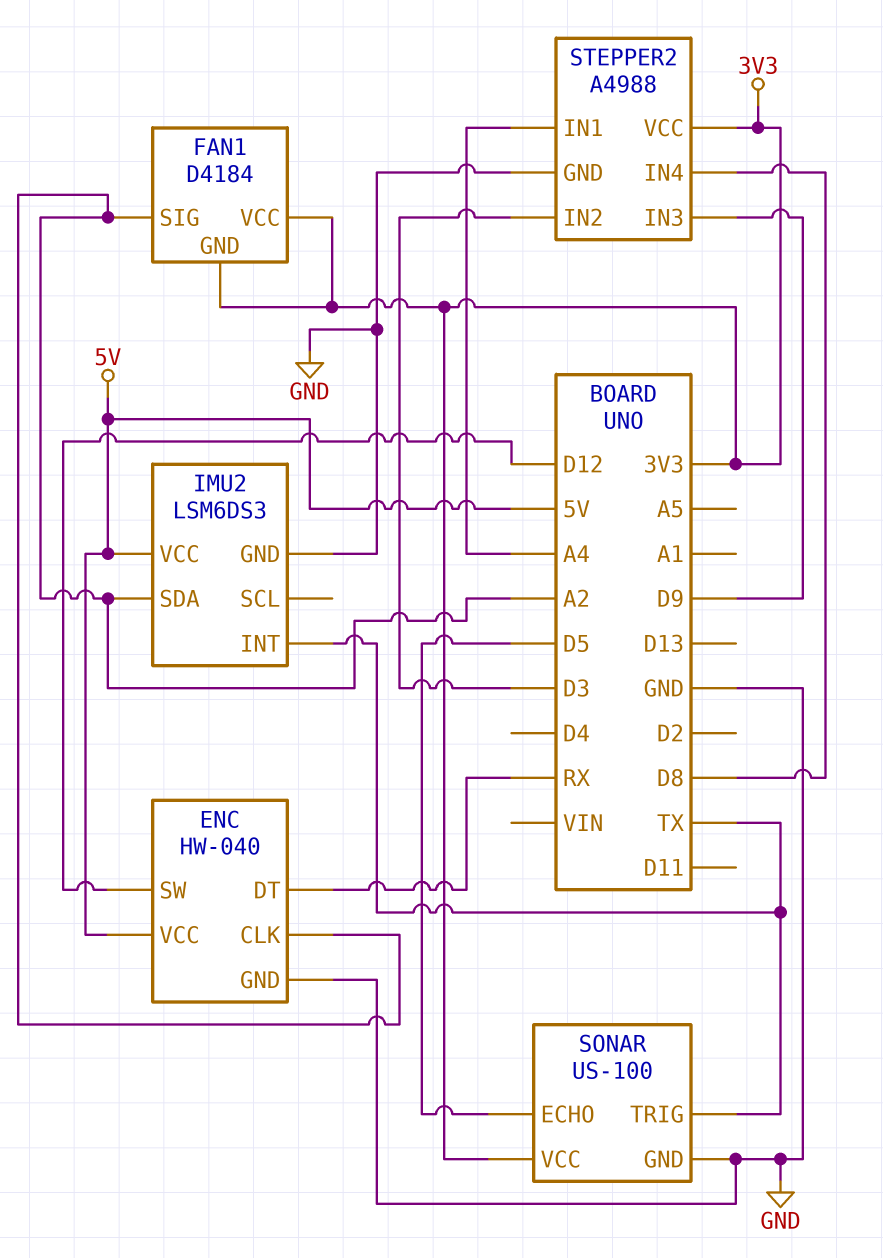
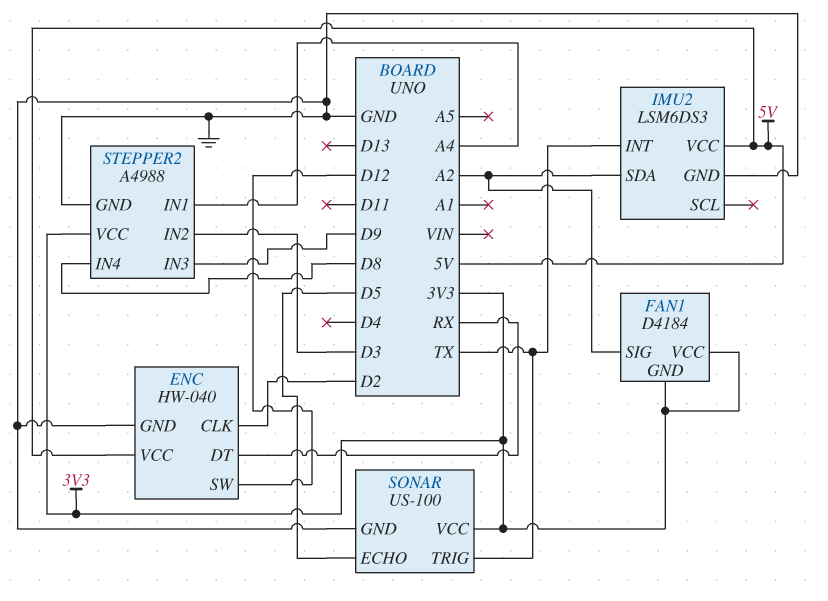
ENC pin CLK: A2 -> D2

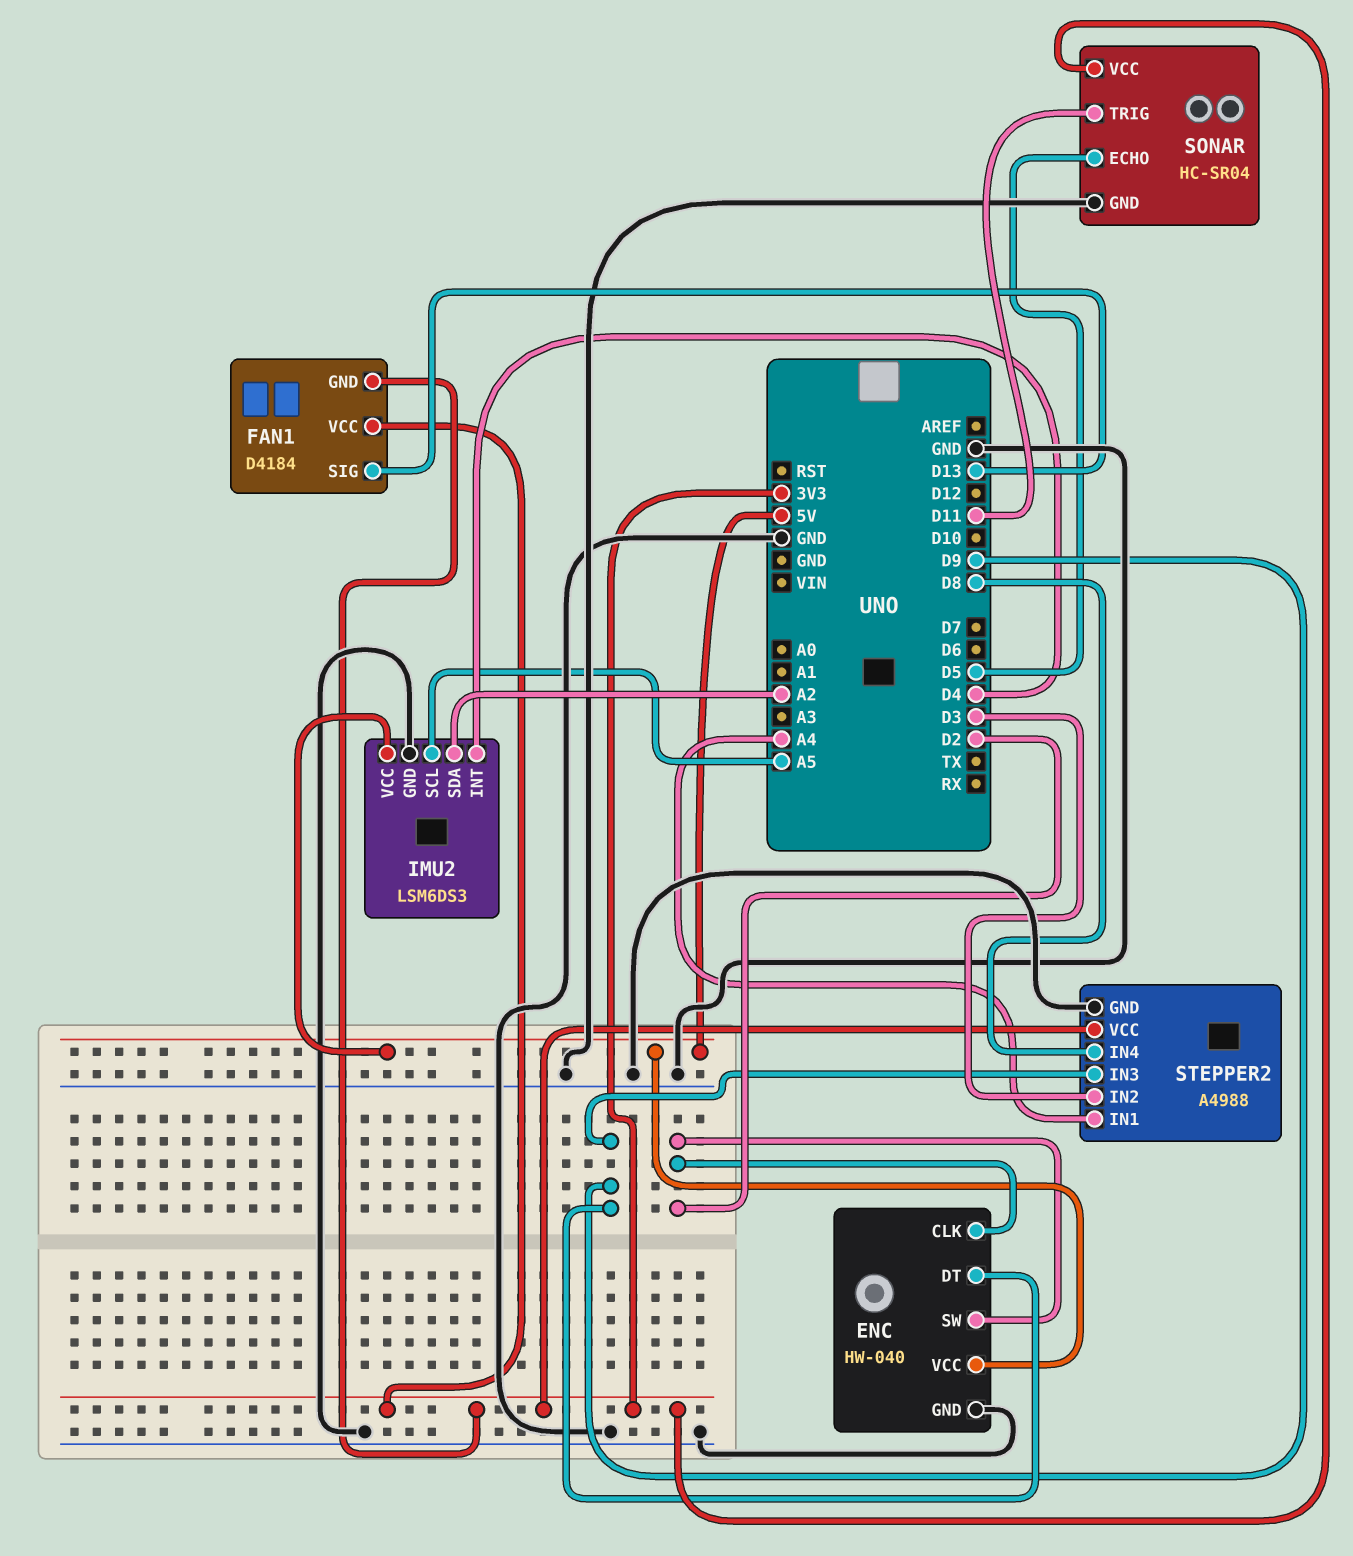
ENC pin DT: RX -> D9
ENC pin SW: D12 -> D2
FAN1 pin SIG: A2 -> D13
IMU2 pin INT: TX -> D4
IMU2 pin SCL: none -> A5
SONAR: US-100 -> HC-SR04
SONAR pin TRIG: TX -> D11

